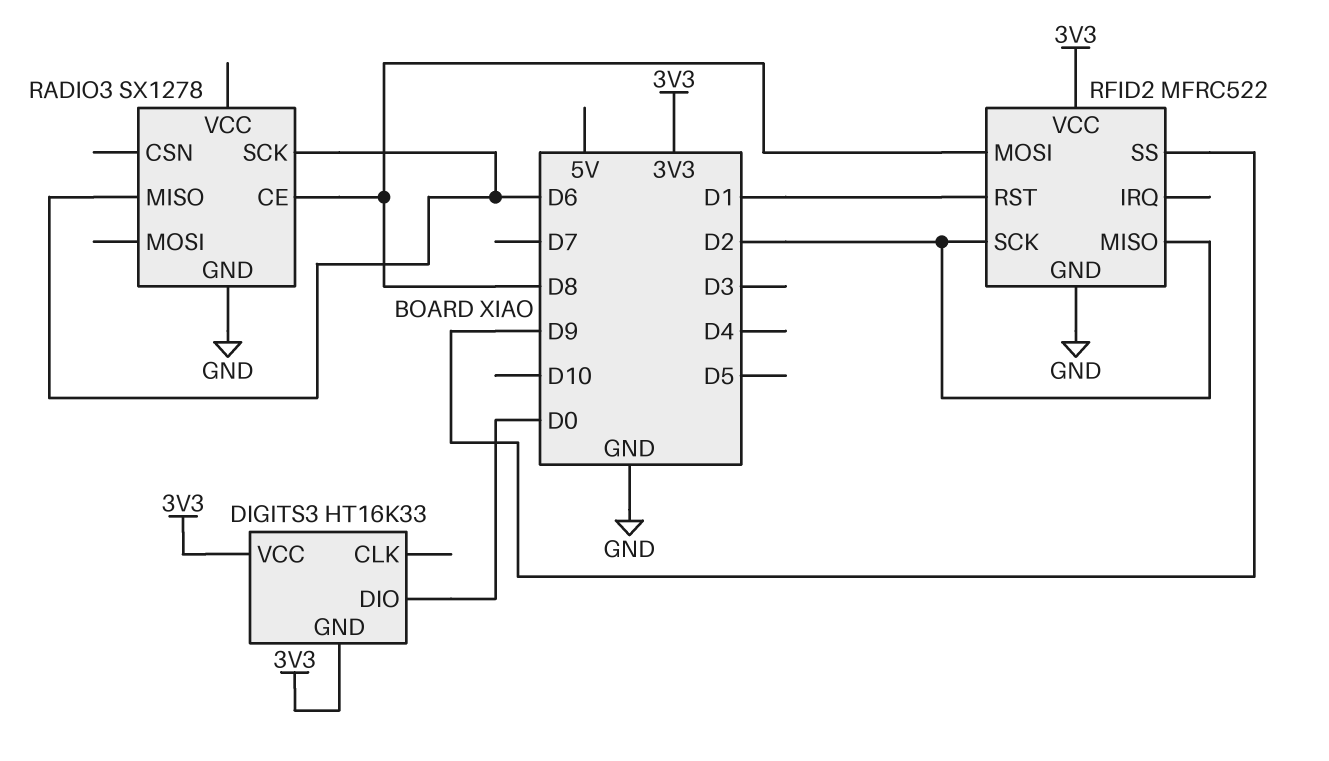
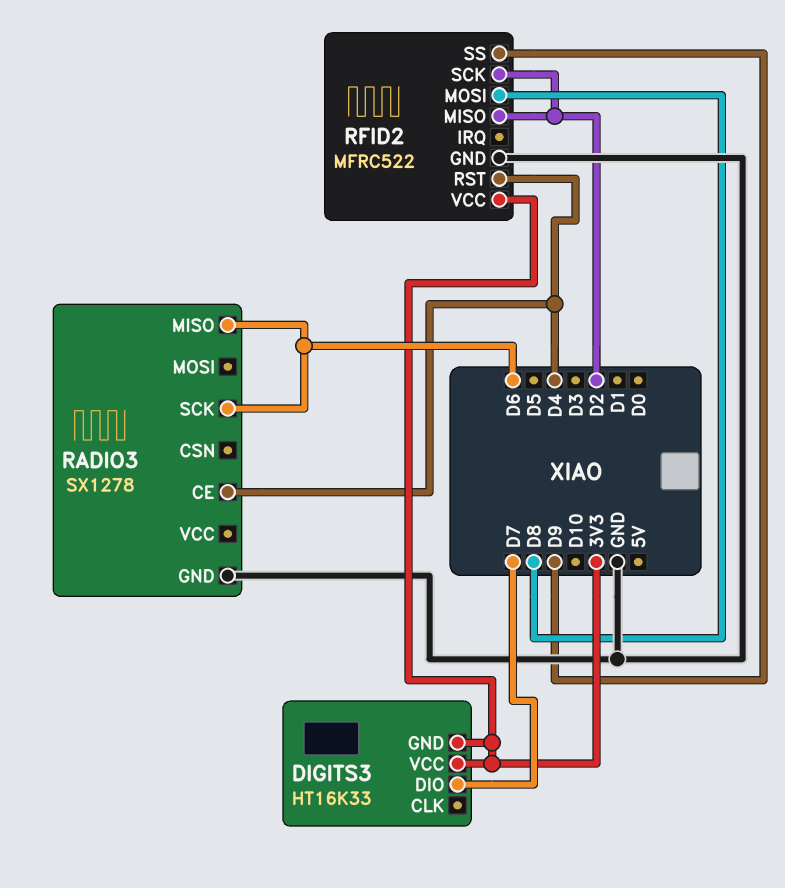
DIGITS3 pin DIO: D0 -> D7
RADIO3 pin CE: D8 -> D4
RFID2 pin RST: D1 -> D4

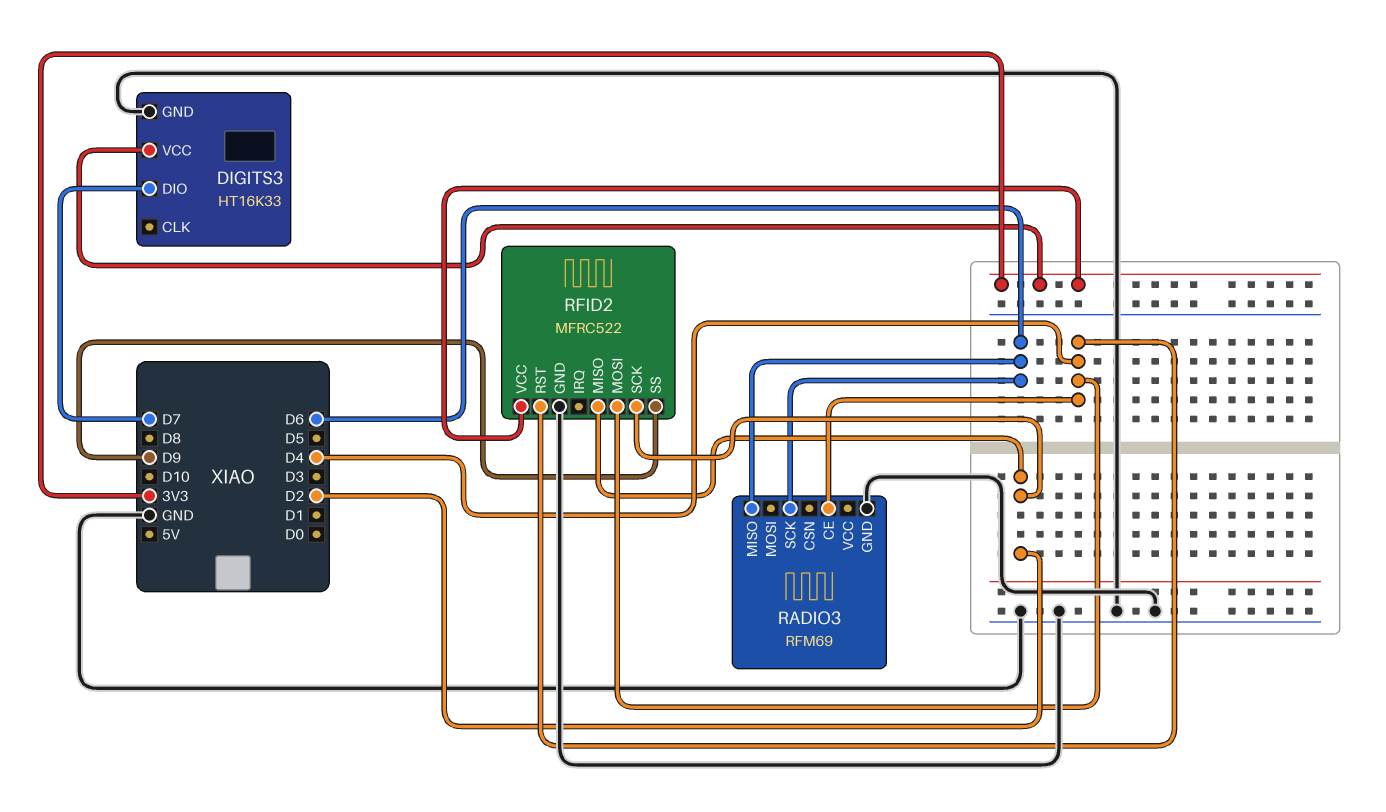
DIGITS3 pin GND: 3V3 -> GND
RADIO3: SX1278 -> RFM69
RFID2 pin MOSI: D8 -> D4

